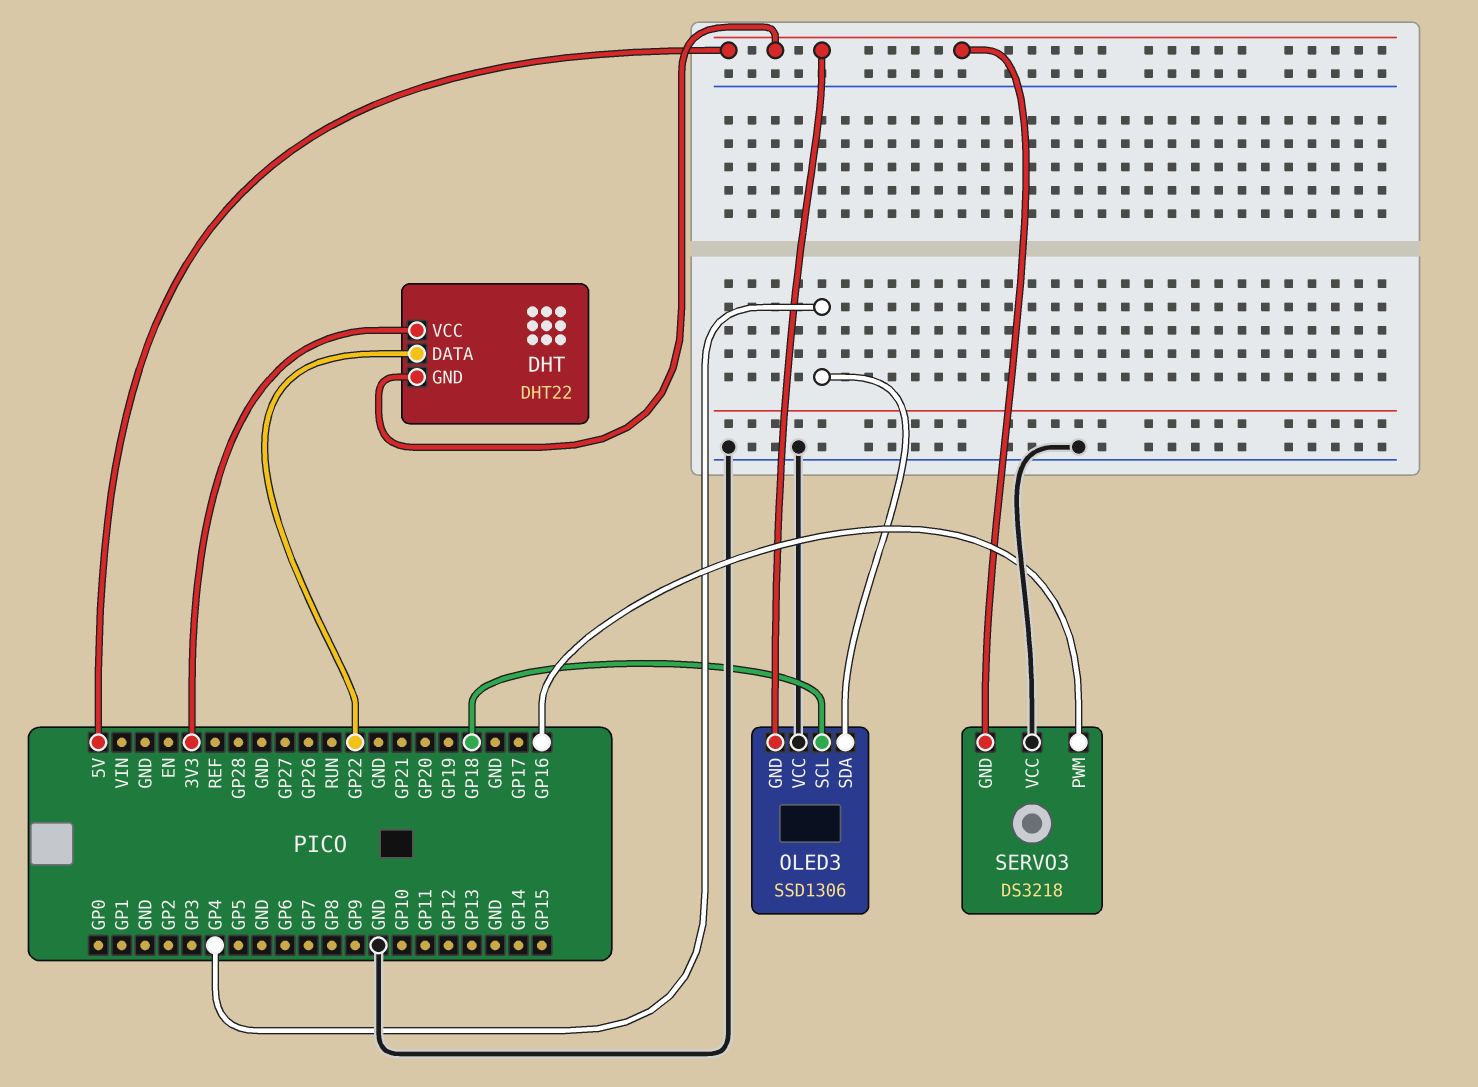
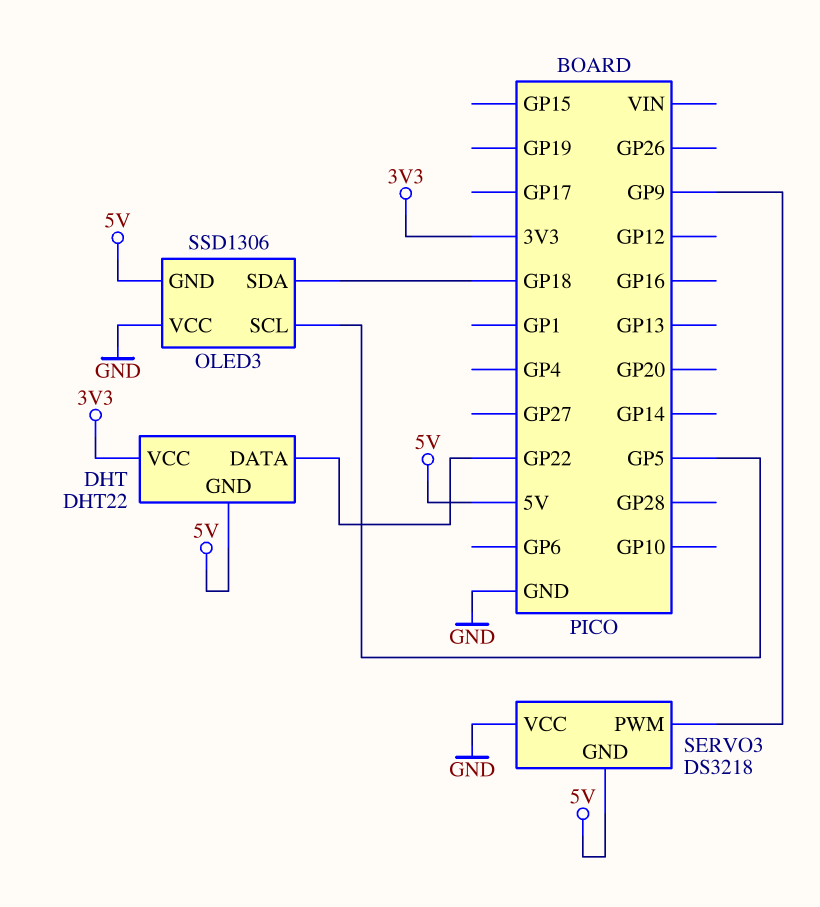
OLED3 pin SCL: GP18 -> GP5
OLED3 pin SDA: GP4 -> GP18
SERVO3 pin PWM: GP16 -> GP9

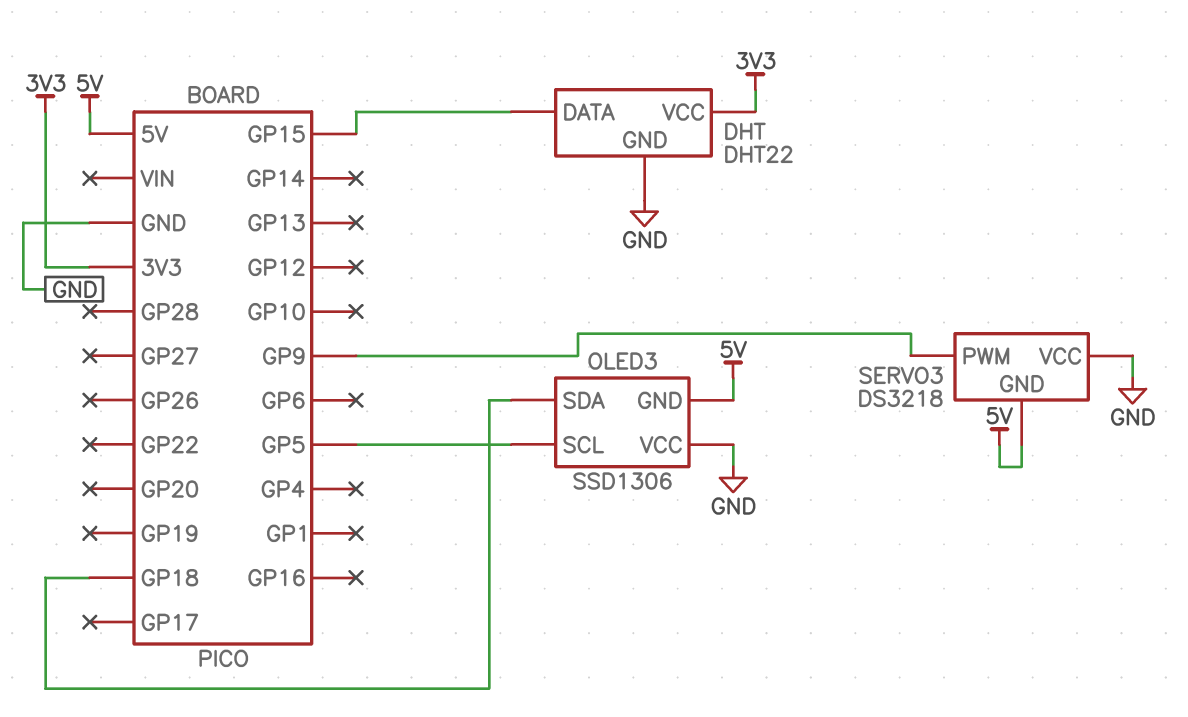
DHT pin DATA: GP22 -> GP15
DHT pin GND: 5V -> GND

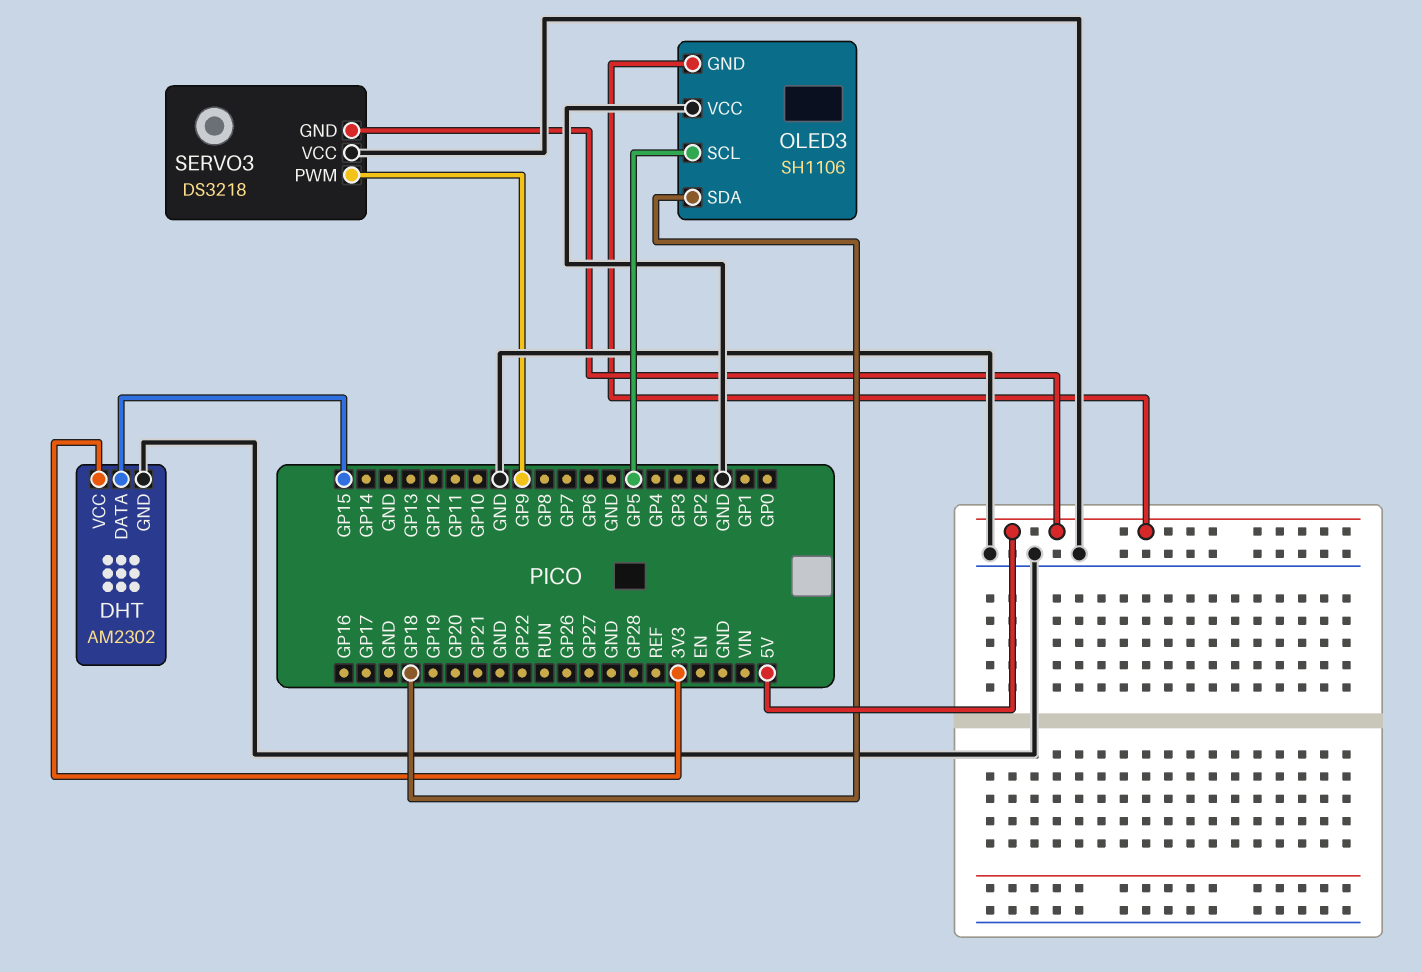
DHT: DHT22 -> AM2302
OLED3: SSD1306 -> SH1106

